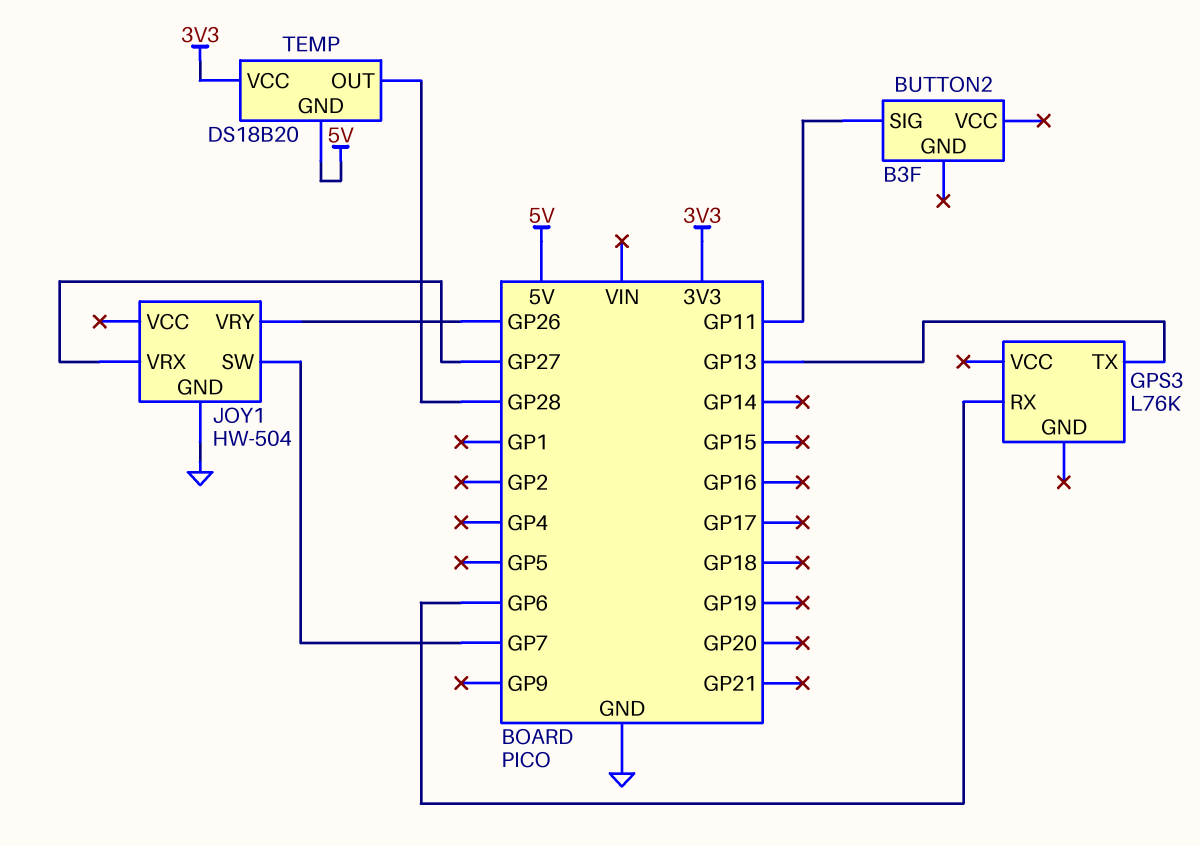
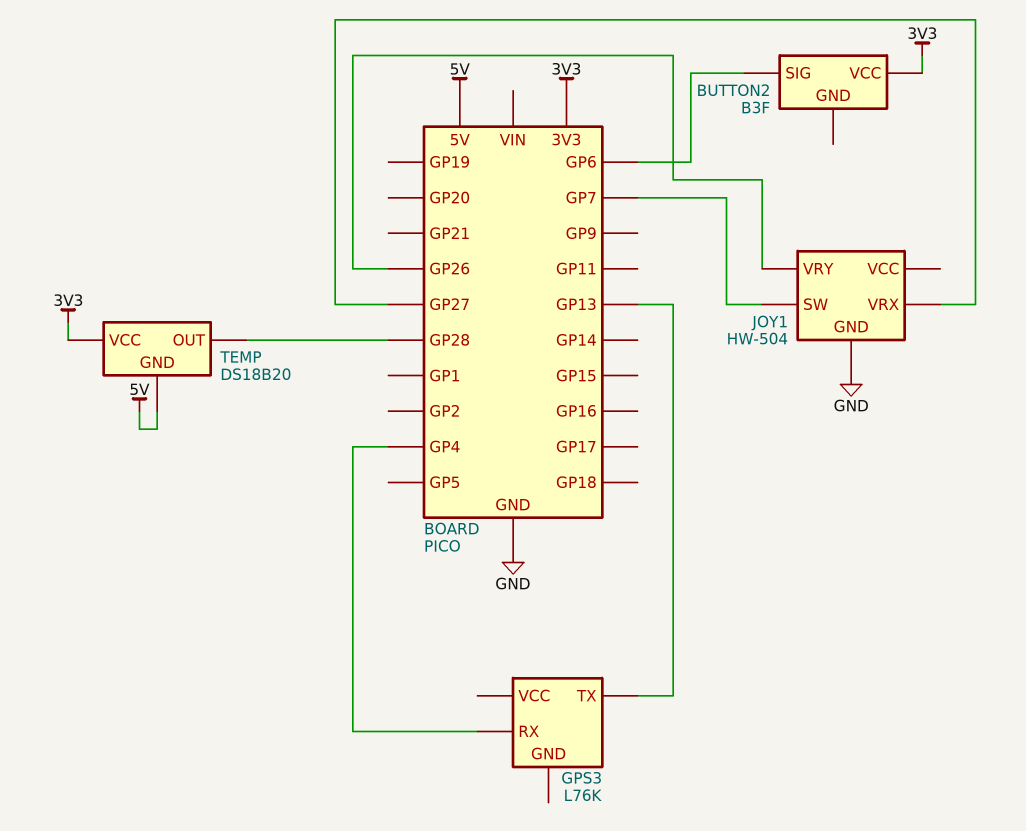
BUTTON2 pin SIG: GP11 -> GP6
BUTTON2 pin VCC: none -> 3V3
GPS3 pin RX: GP6 -> GP4

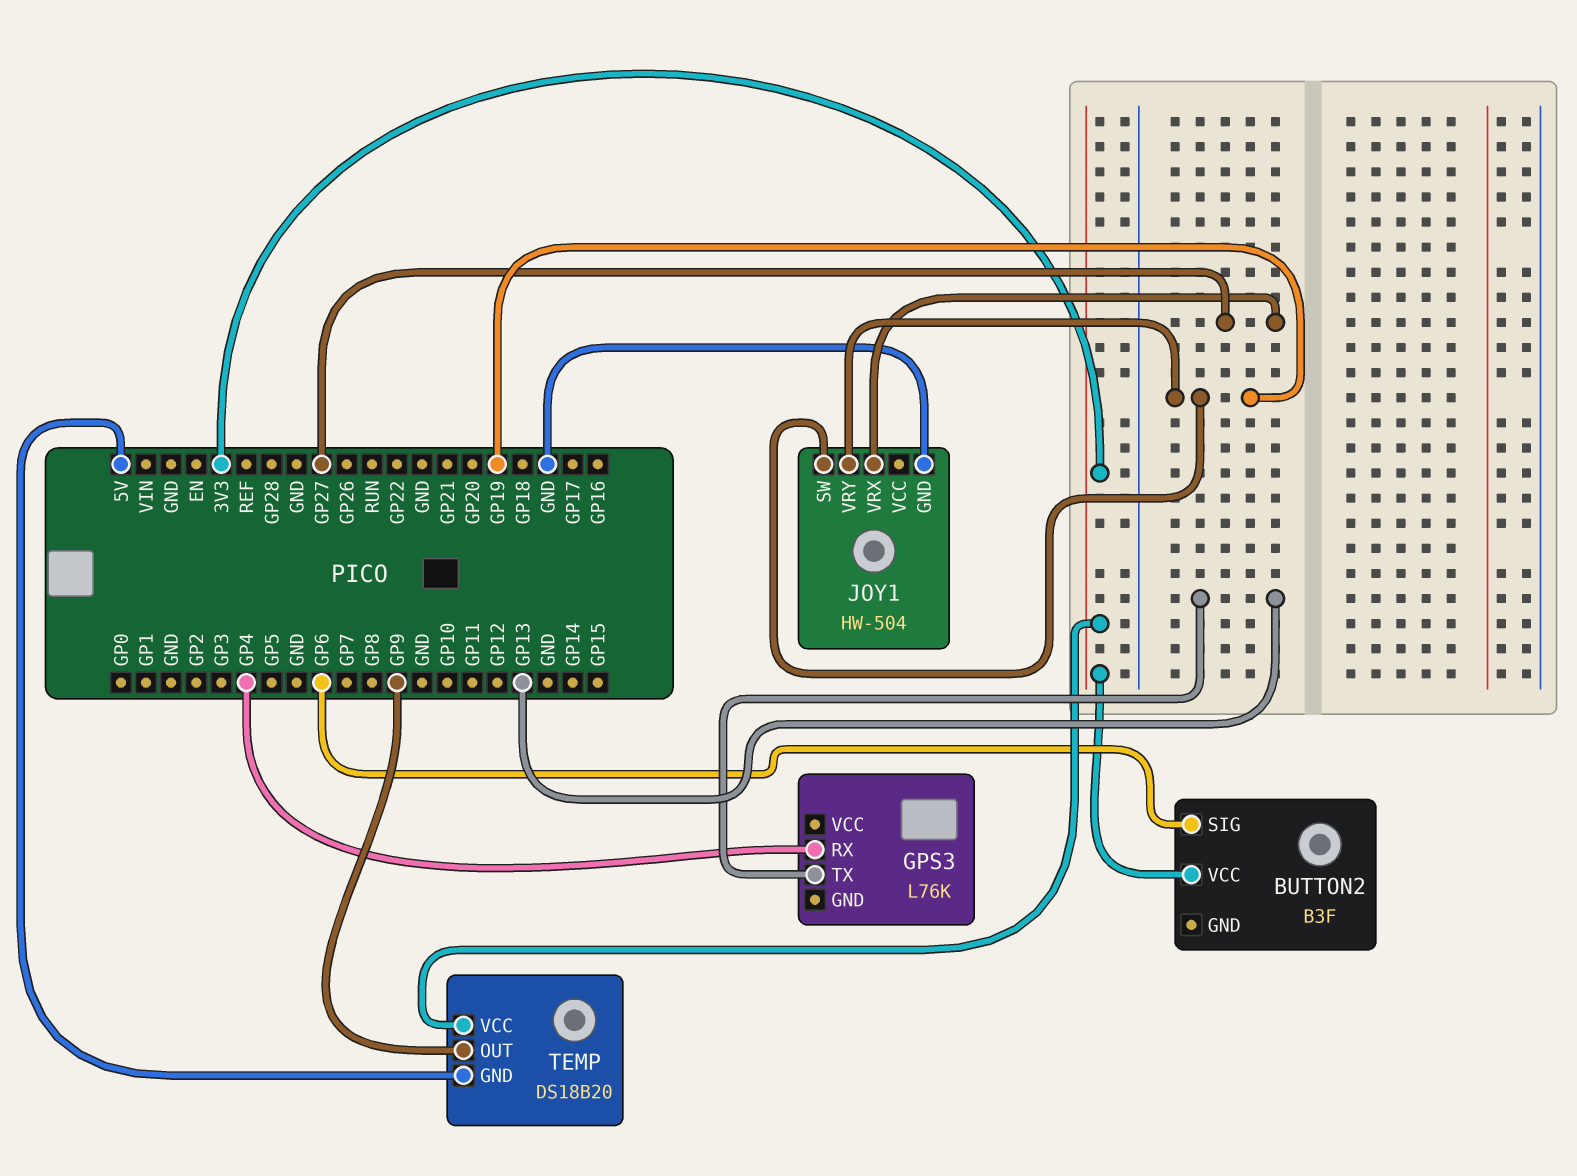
JOY1 pin SW: GP7 -> GP19
JOY1 pin VRY: GP26 -> GP19
TEMP pin OUT: GP28 -> GP9

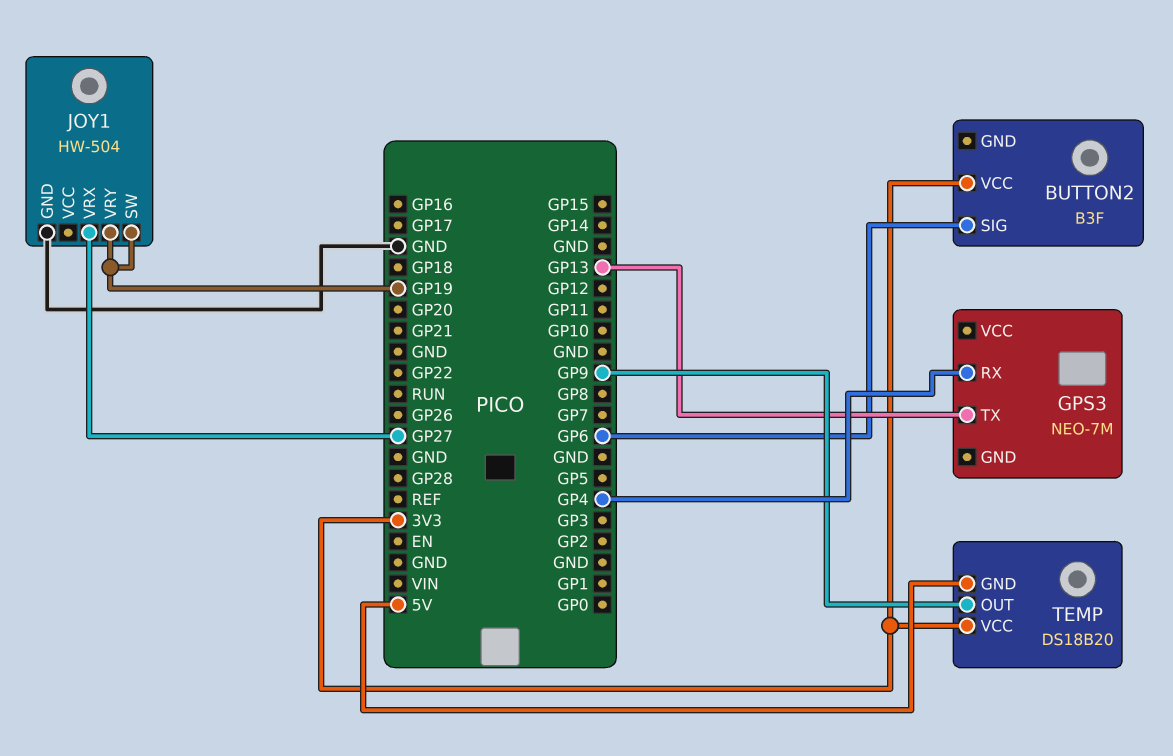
GPS3: L76K -> NEO-7M

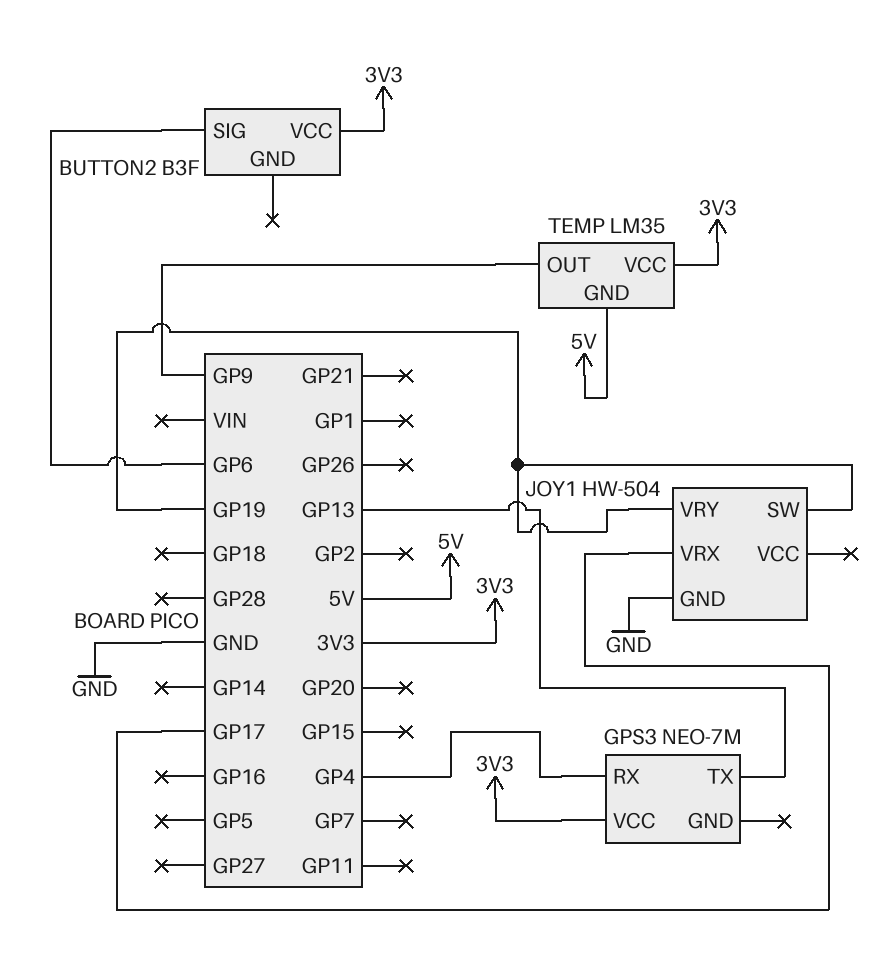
GPS3 pin VCC: none -> 3V3
JOY1 pin VRX: GP27 -> GP17
TEMP: DS18B20 -> LM35

